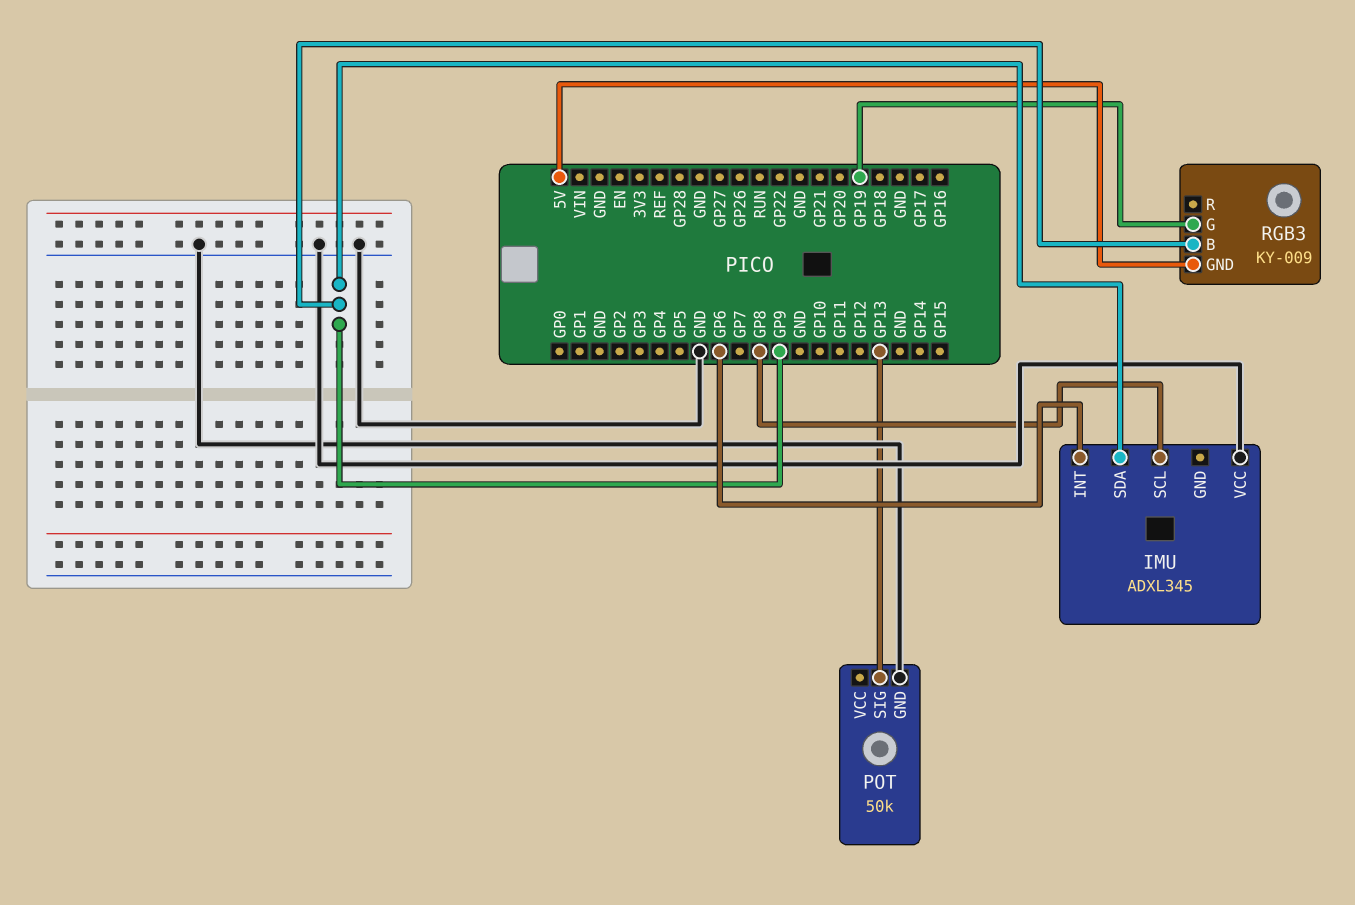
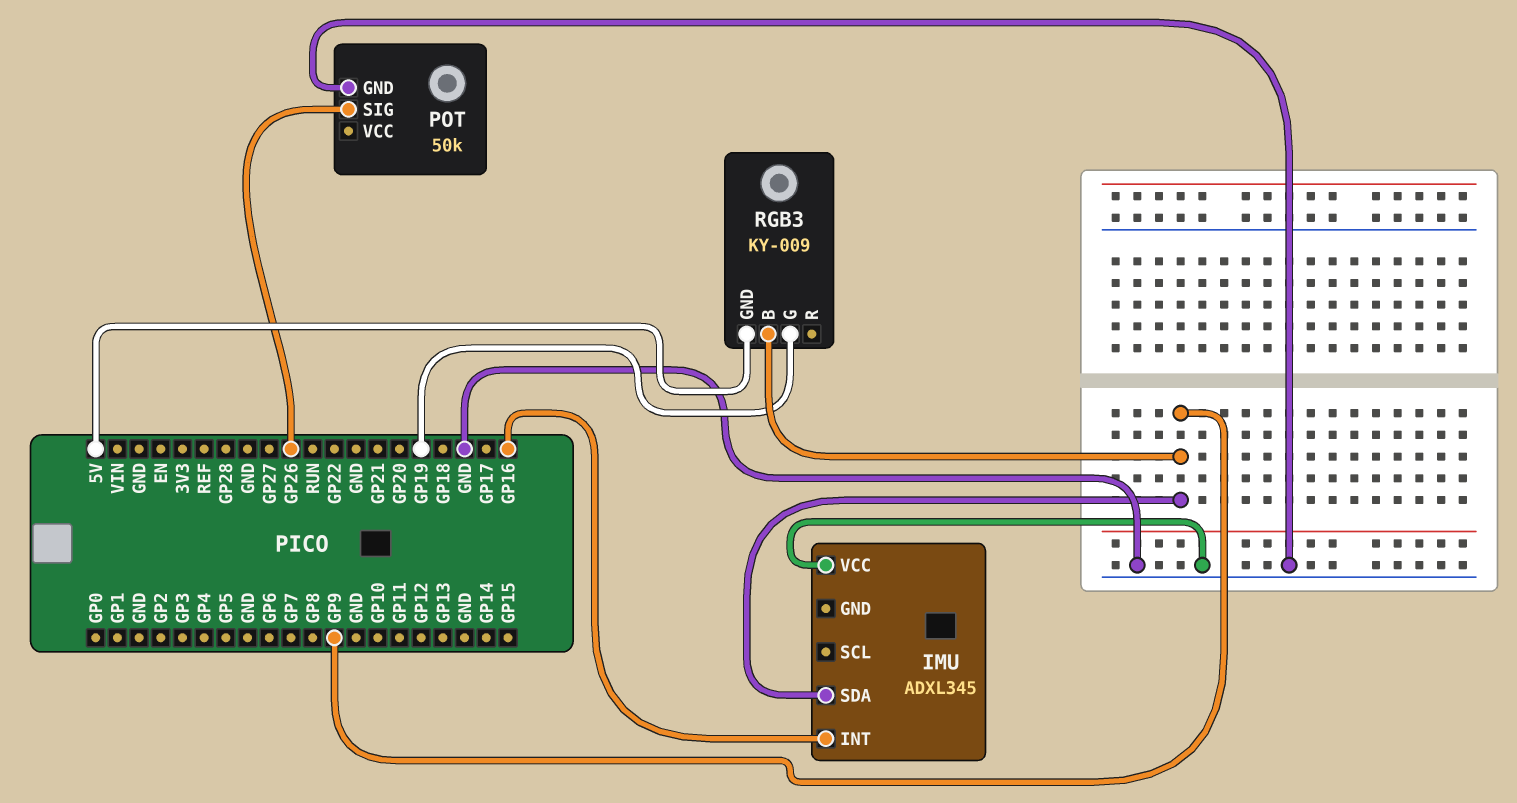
IMU pin INT: GP6 -> GP16
IMU pin SCL: GP8 -> none
POT pin SIG: GP13 -> GP26

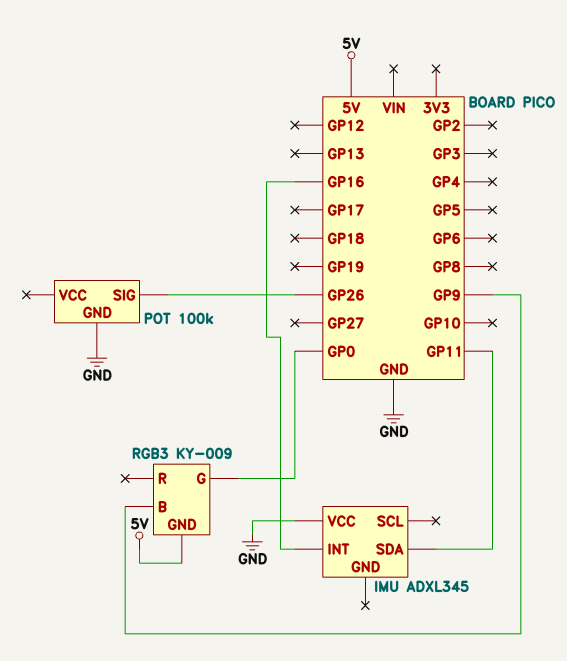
IMU pin SDA: GP9 -> GP11
POT: 50k -> 100k
RGB3 pin G: GP19 -> GP0

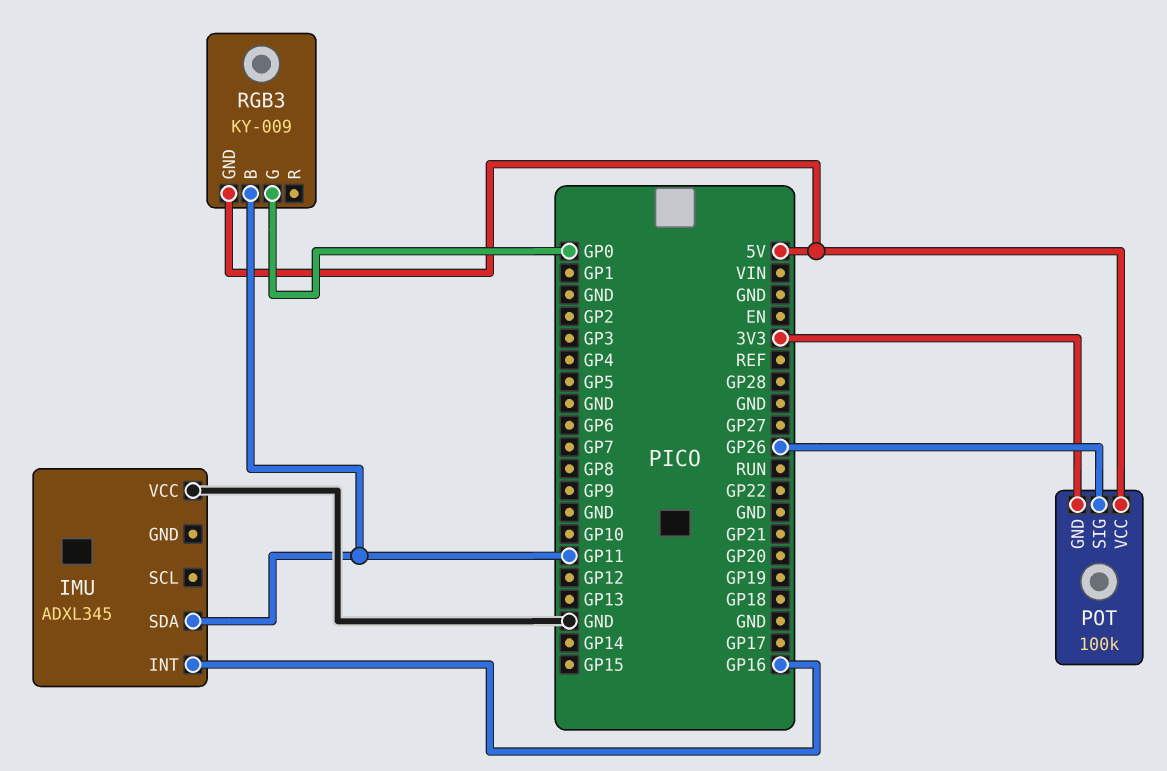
POT pin GND: GND -> 3V3
POT pin VCC: none -> 5V
RGB3 pin B: GP9 -> GP11

